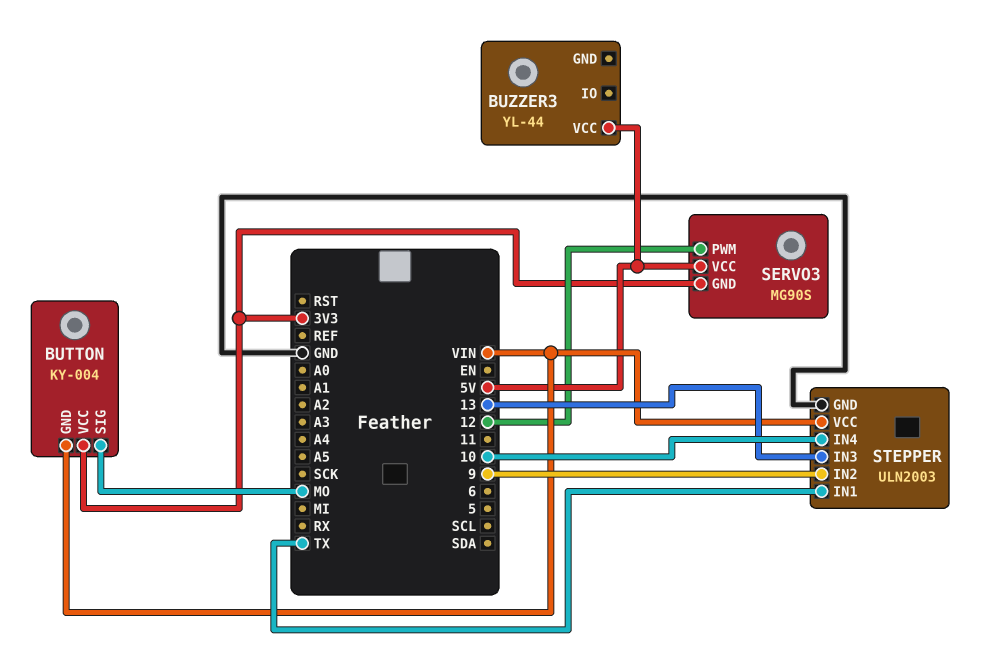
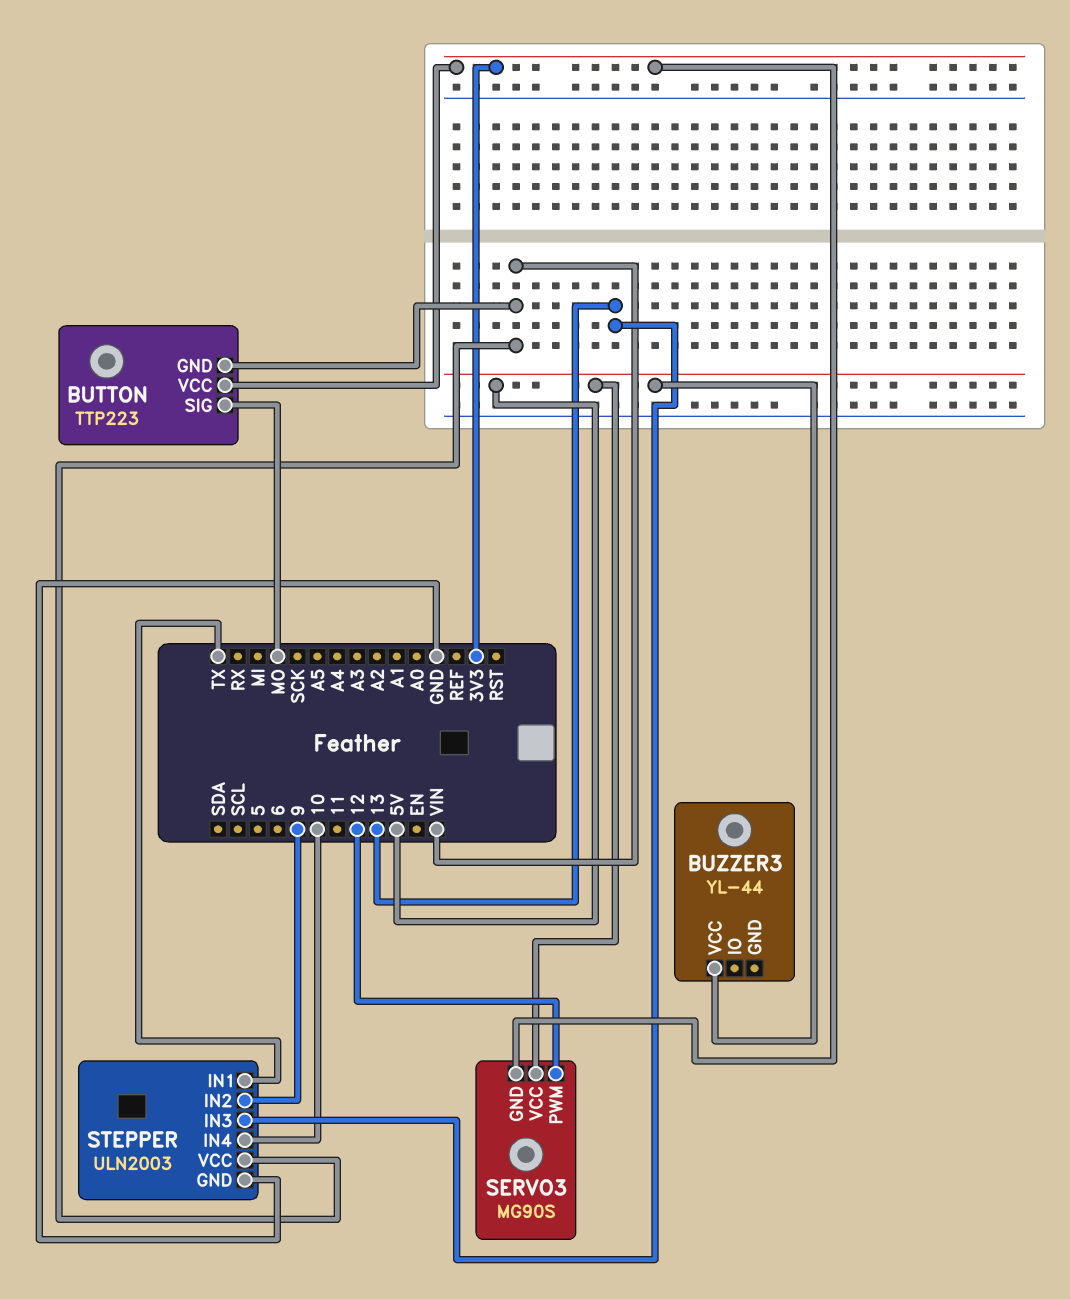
BUTTON: KY-004 -> TTP223

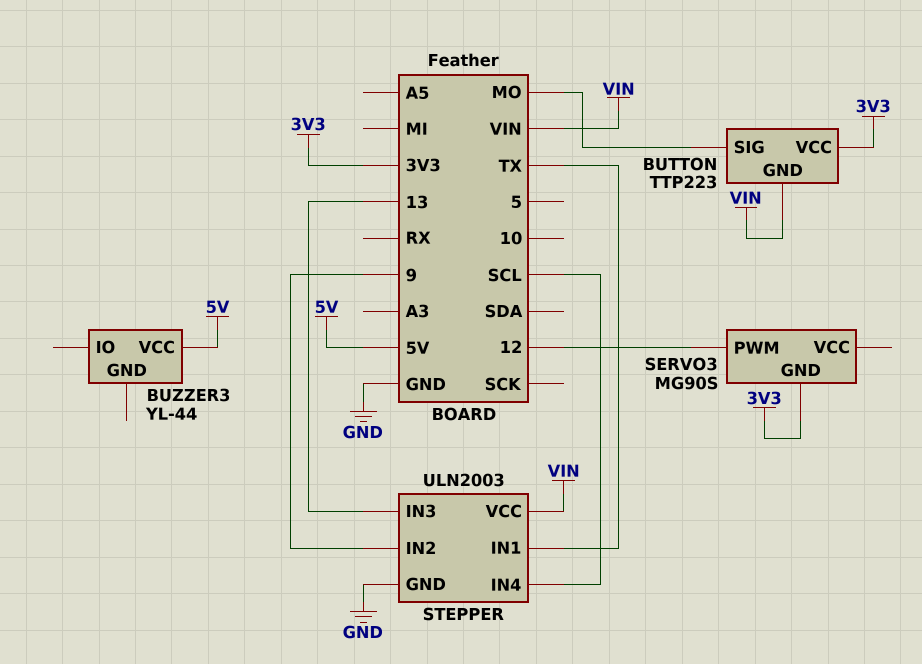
SERVO3 pin VCC: 5V -> none
STEPPER pin IN4: 10 -> SCL

